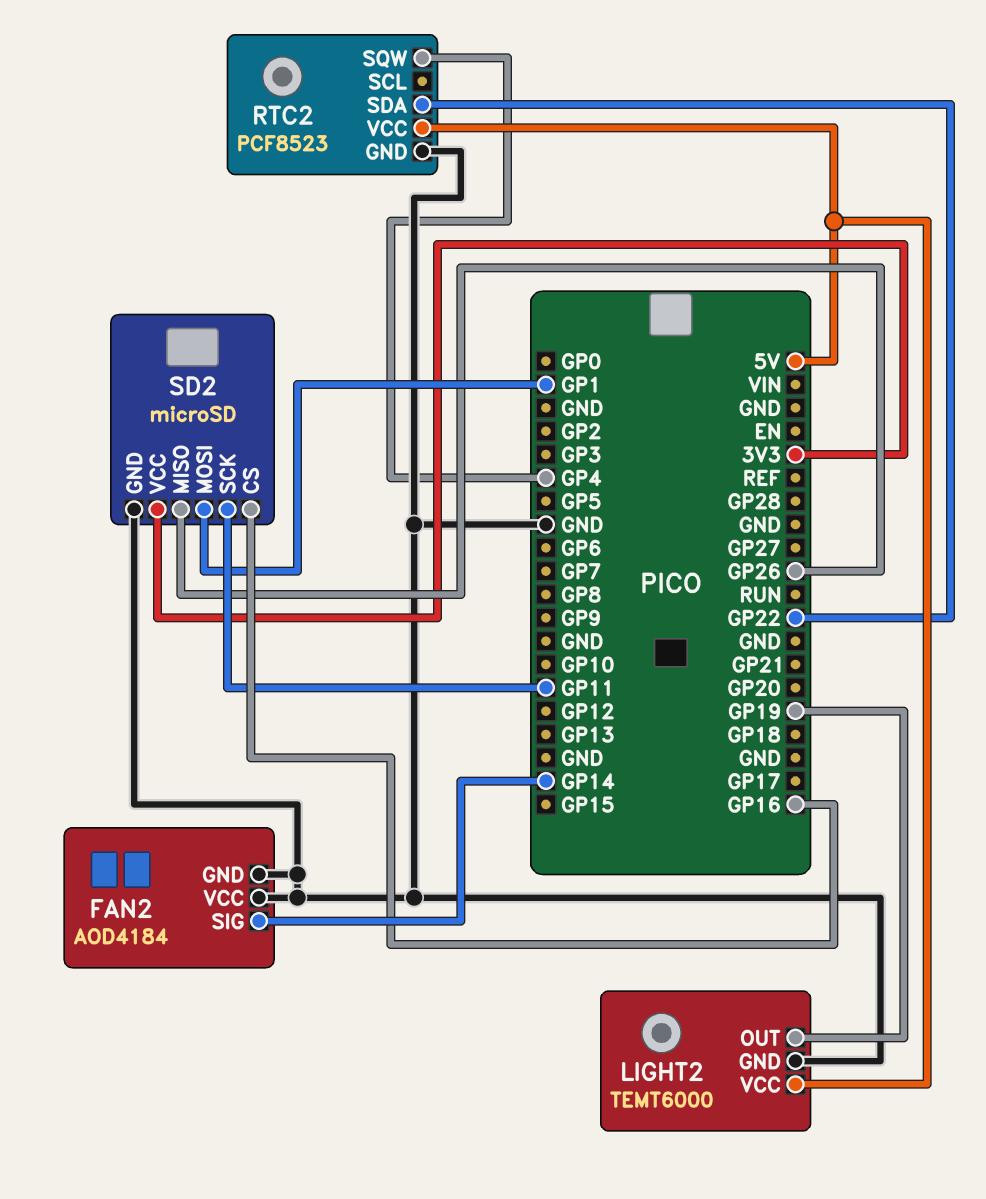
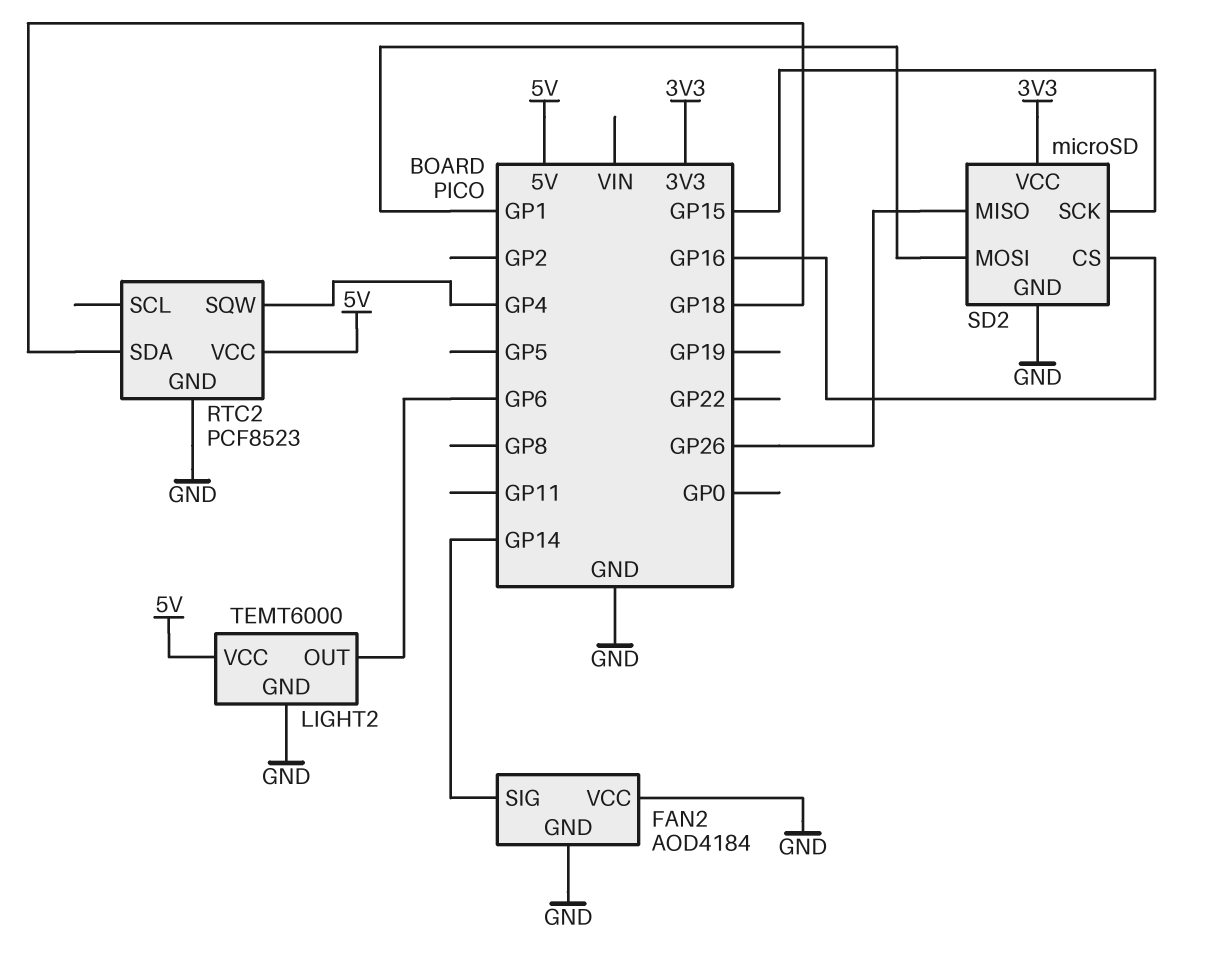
LIGHT2 pin OUT: GP19 -> GP6
RTC2 pin SDA: GP22 -> GP18
SD2 pin SCK: GP11 -> GP15

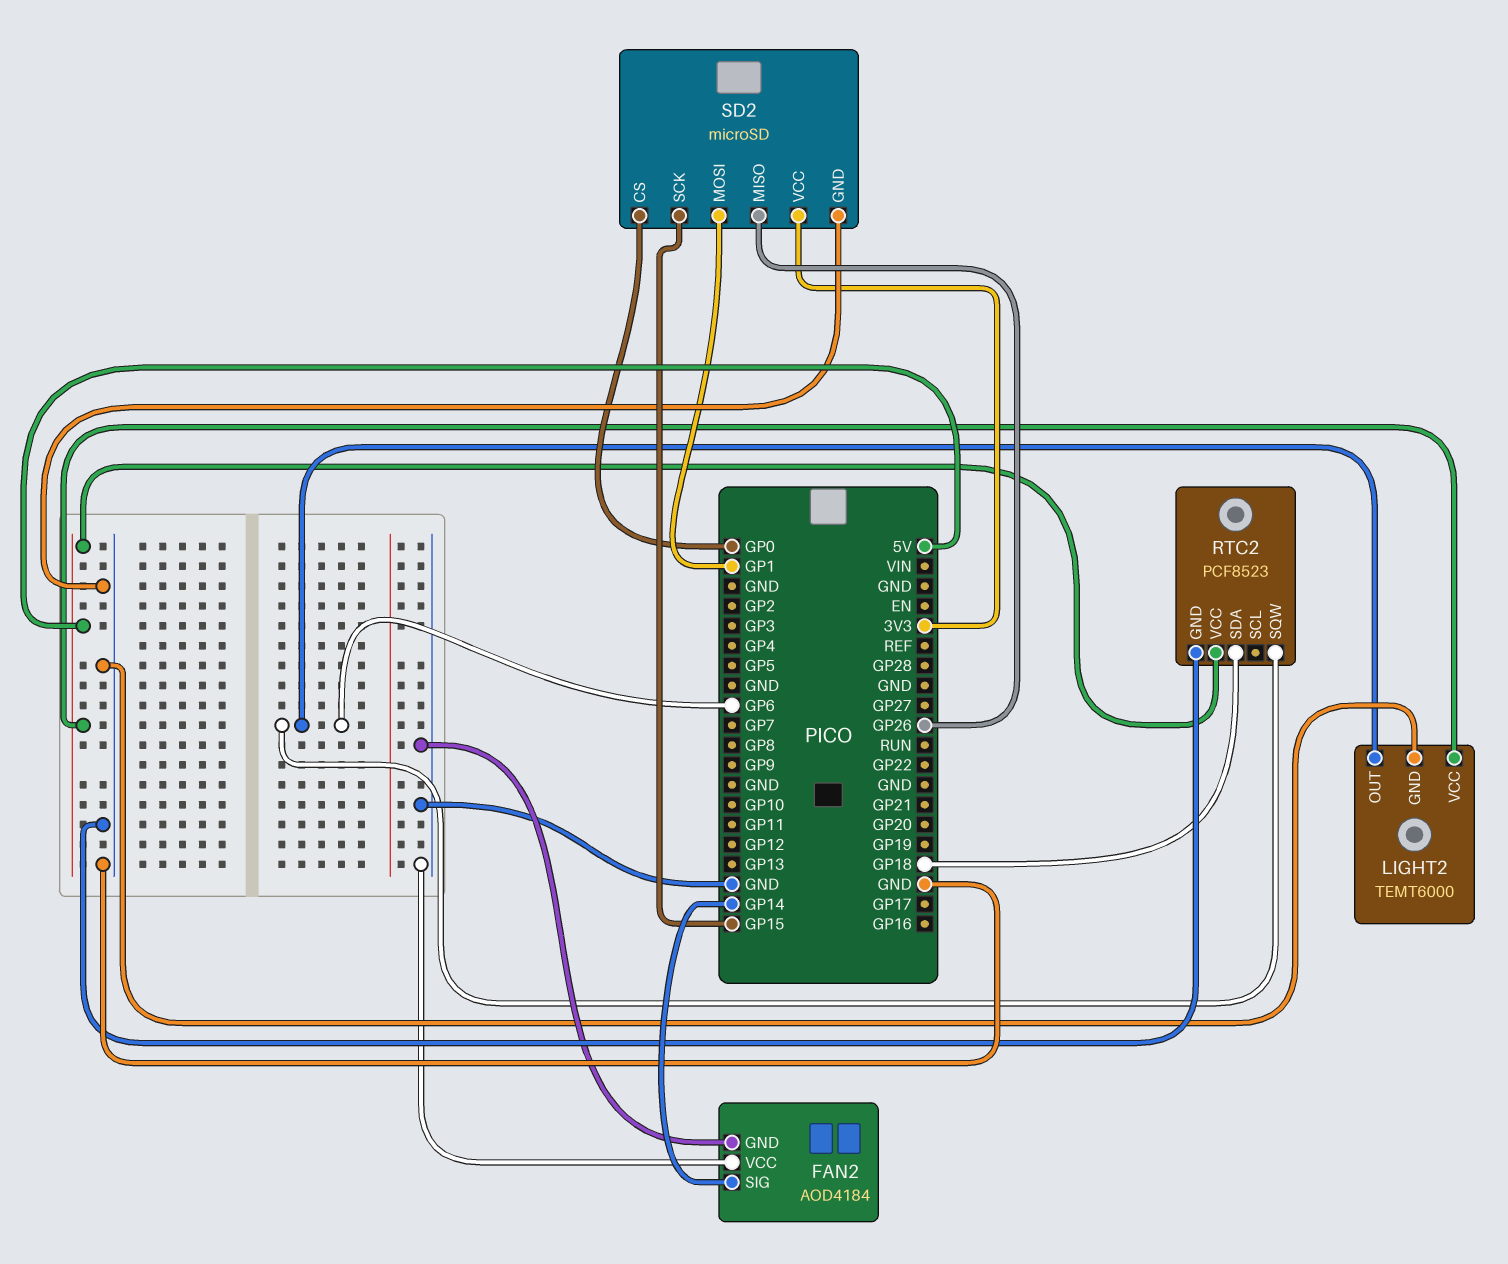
RTC2 pin SQW: GP4 -> GP6
SD2 pin CS: GP16 -> GP0

